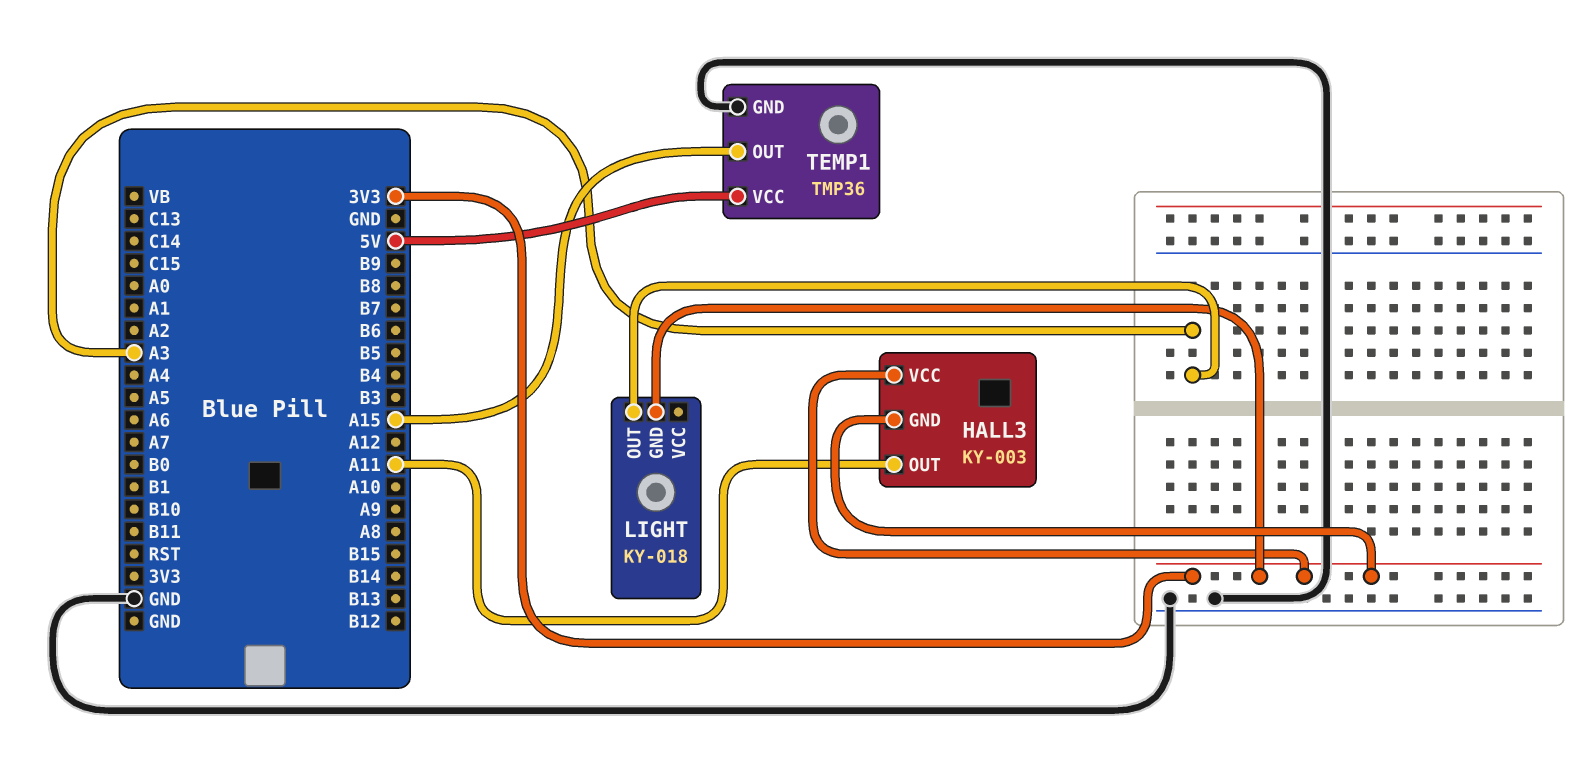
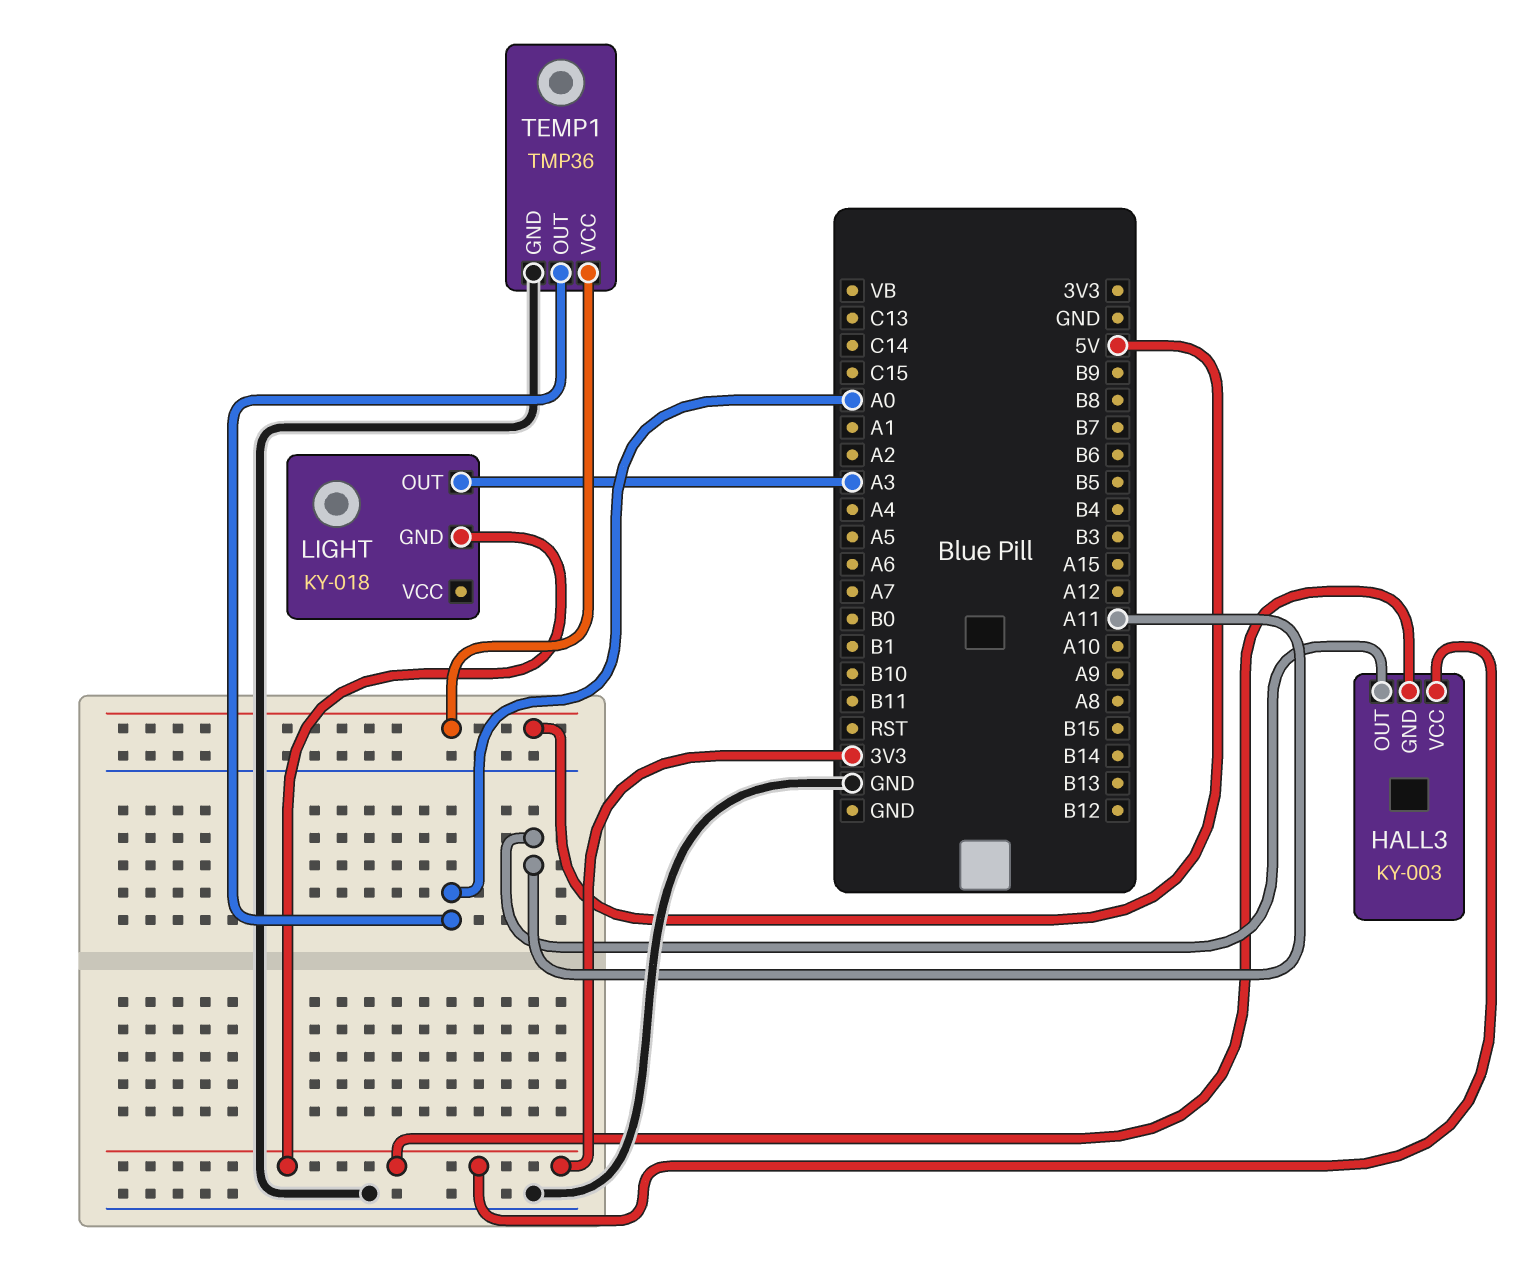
TEMP1 pin OUT: A15 -> A0

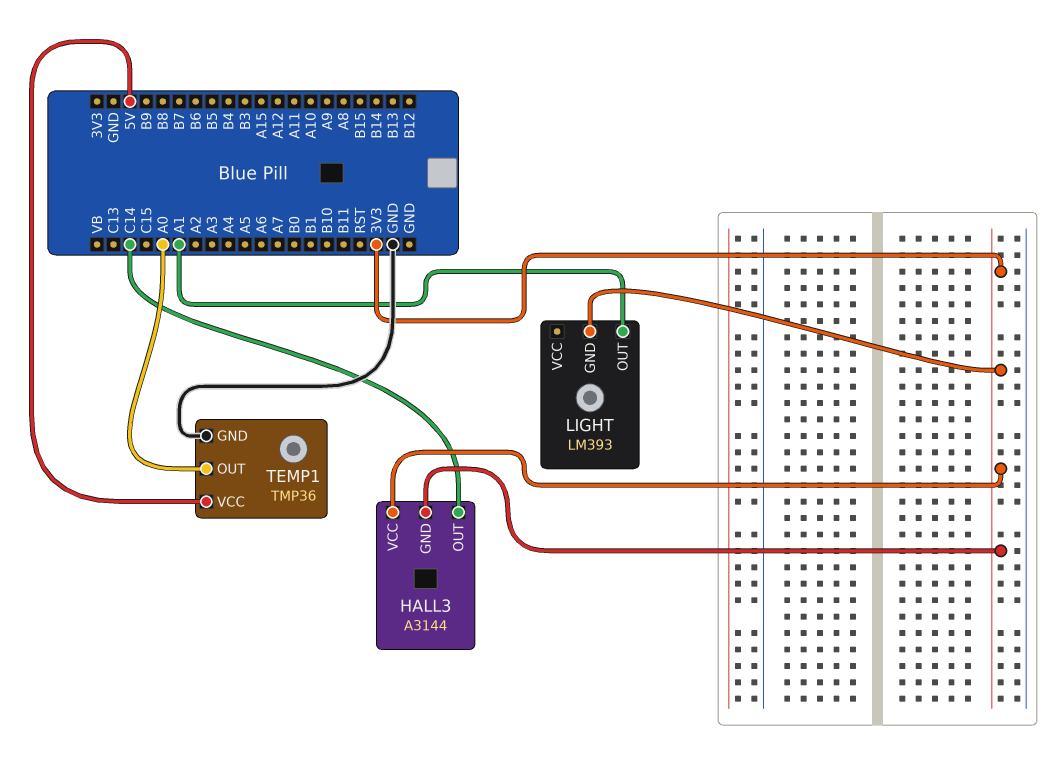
HALL3: KY-003 -> A3144
HALL3 pin OUT: A11 -> C14
LIGHT: KY-018 -> LM393
LIGHT pin OUT: A3 -> A1

